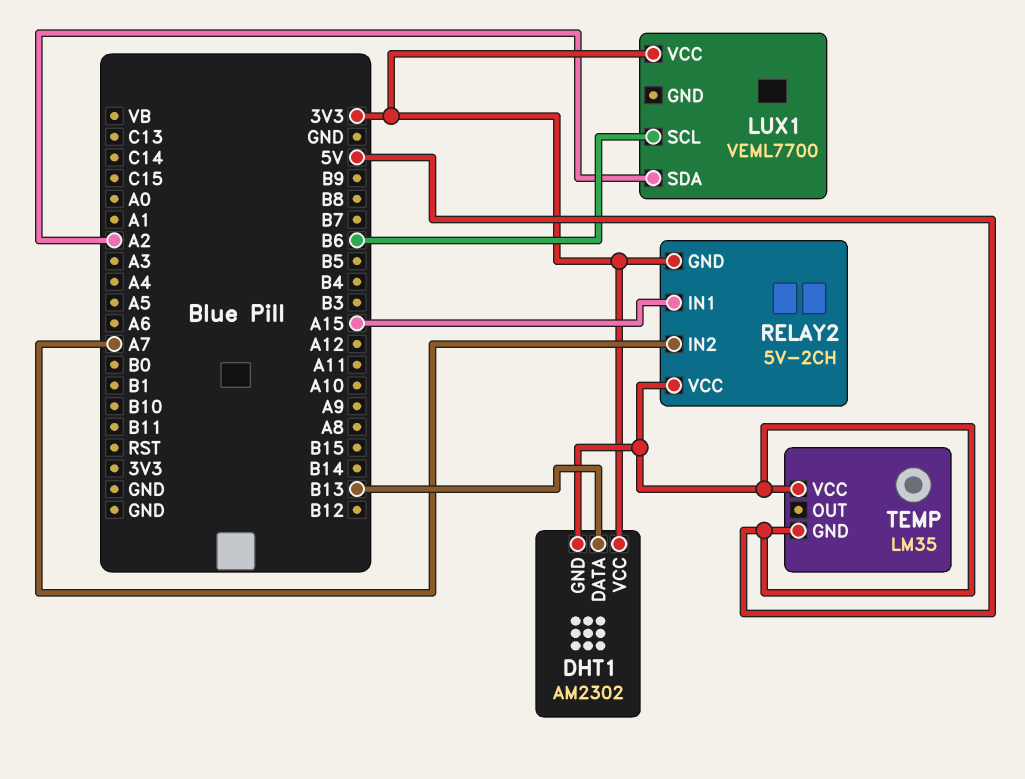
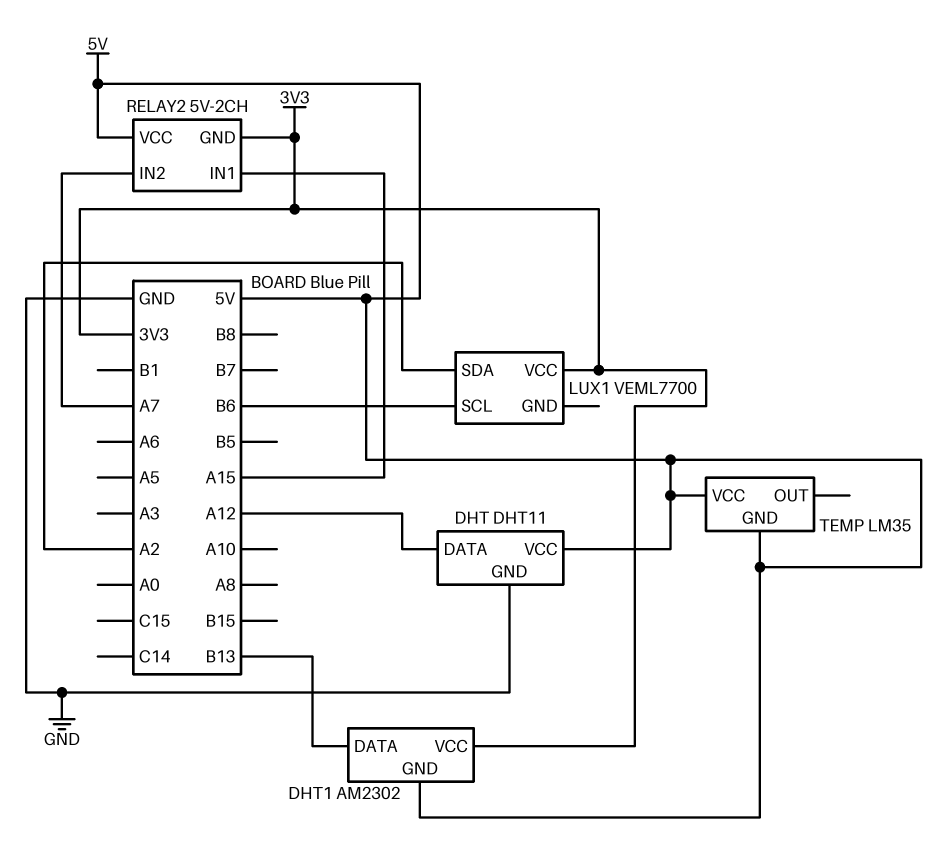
DHT: none -> DHT11
DHT pin DATA: none -> A12
DHT pin GND: none -> GND
DHT pin VCC: none -> 5V

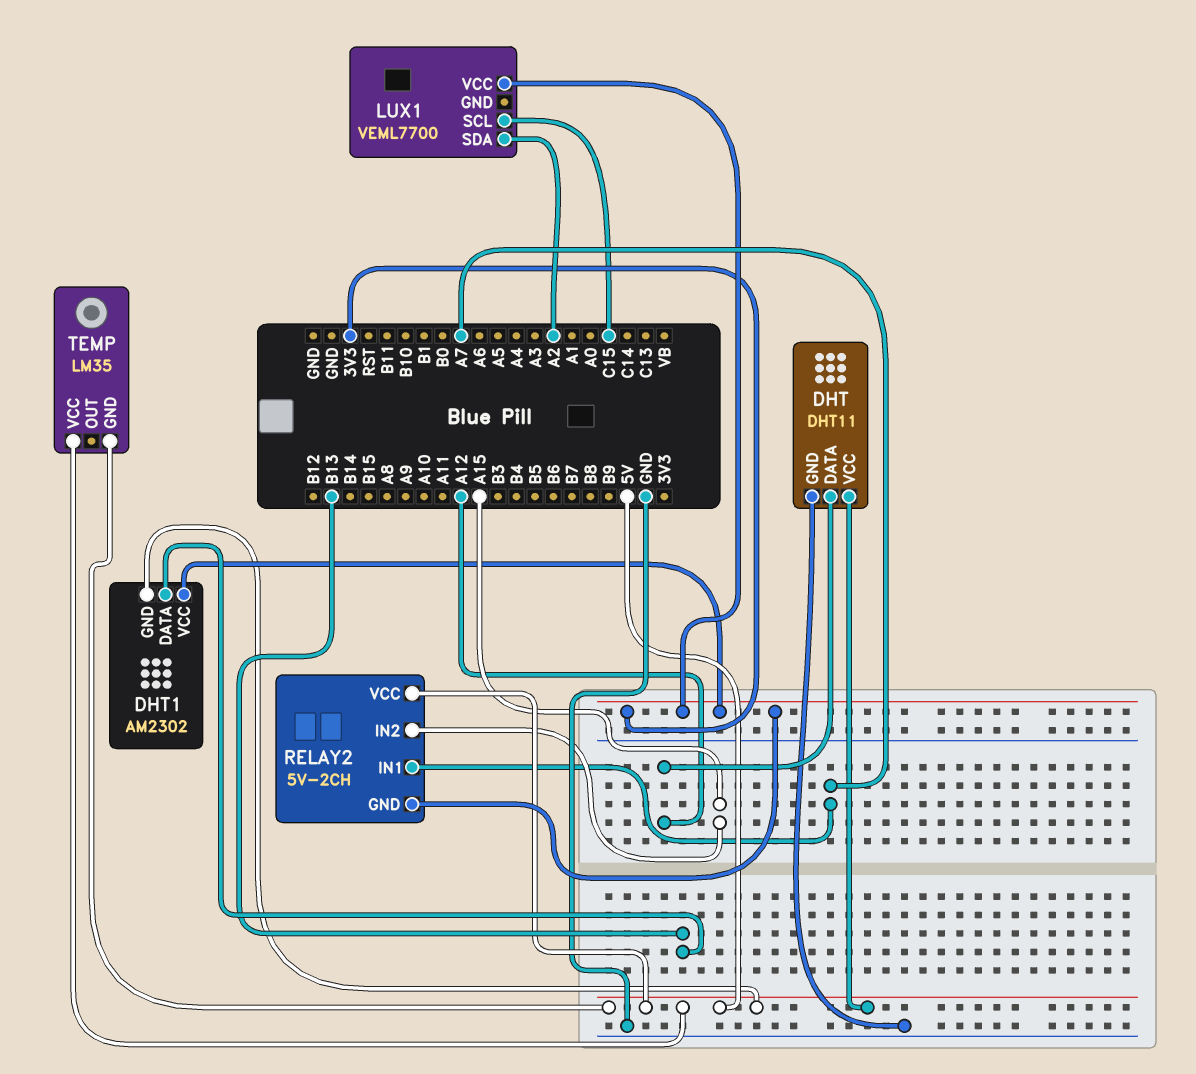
LUX1 pin SCL: B6 -> C15
RELAY2 pin IN1: A15 -> A7
RELAY2 pin IN2: A7 -> A15

